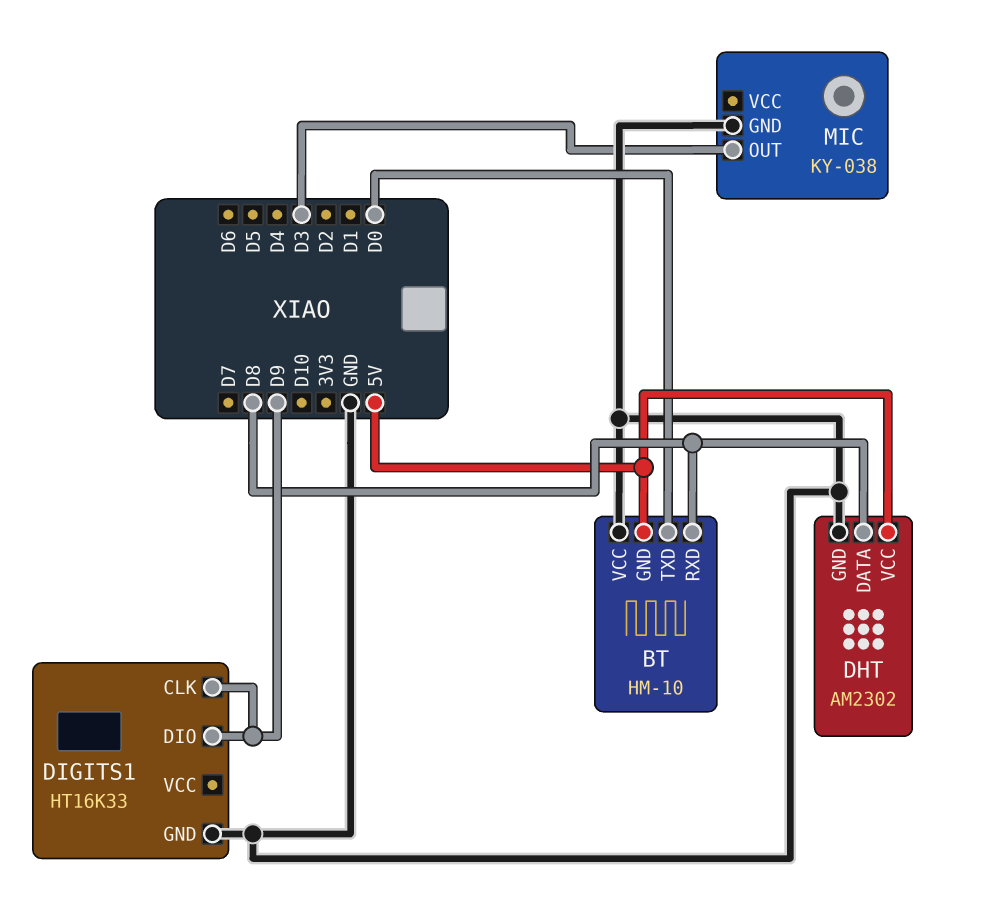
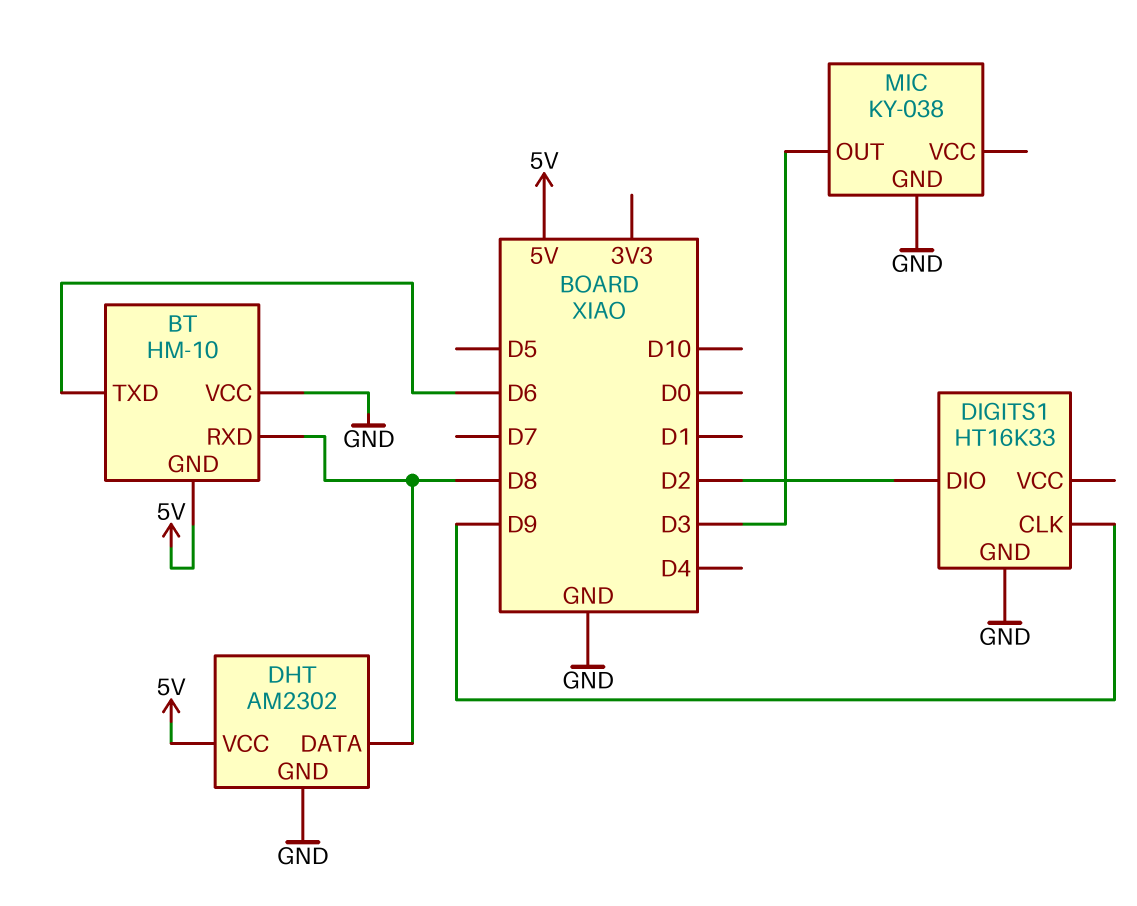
BT pin TXD: D0 -> D6
DIGITS1 pin DIO: D9 -> D2

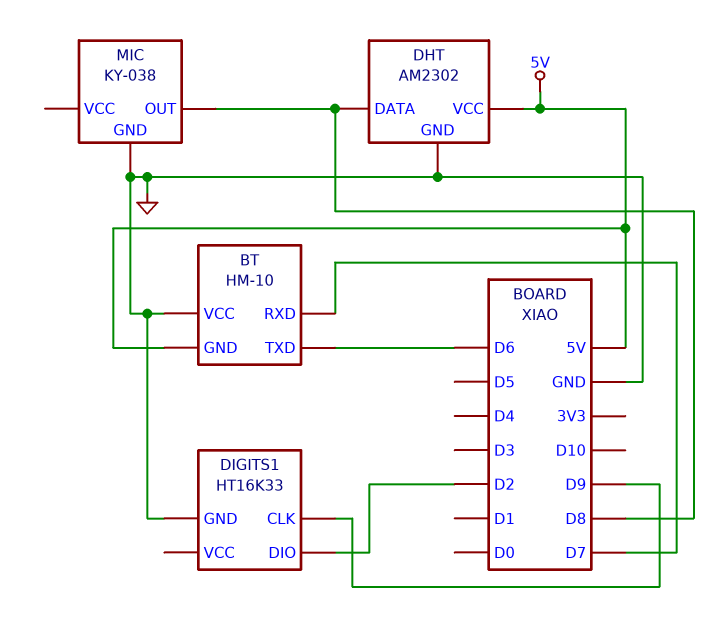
BT pin RXD: D8 -> D7
MIC pin OUT: D3 -> D8

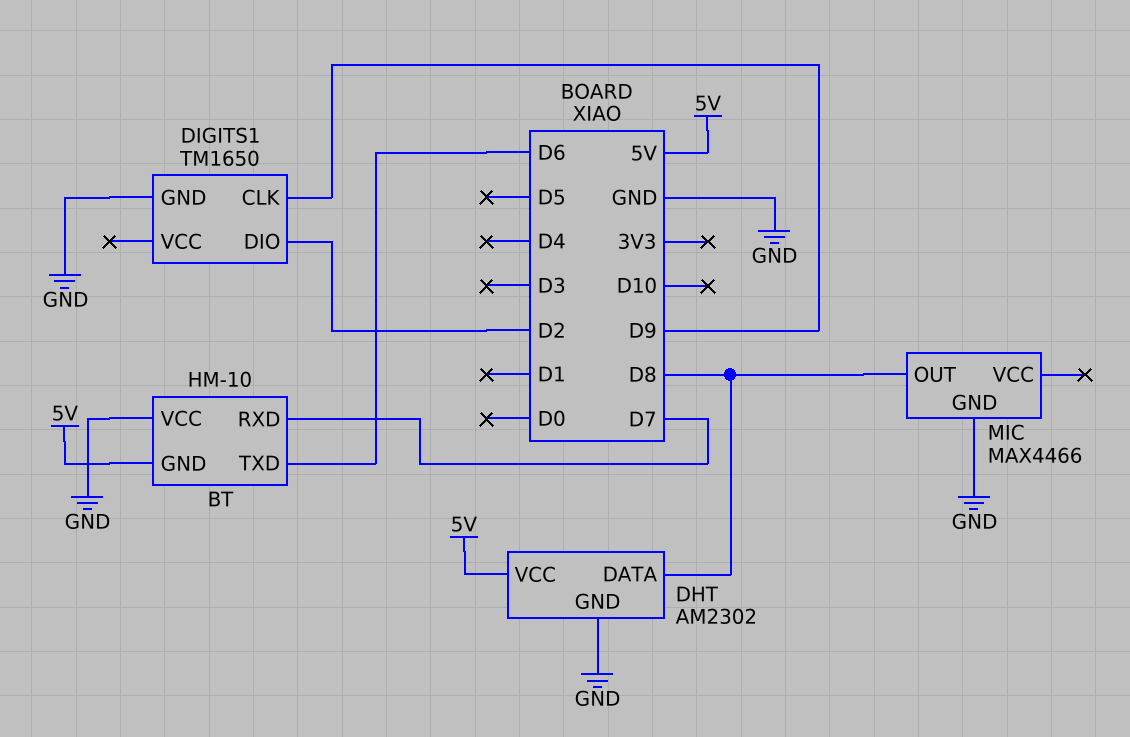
DIGITS1: HT16K33 -> TM1650
MIC: KY-038 -> MAX4466

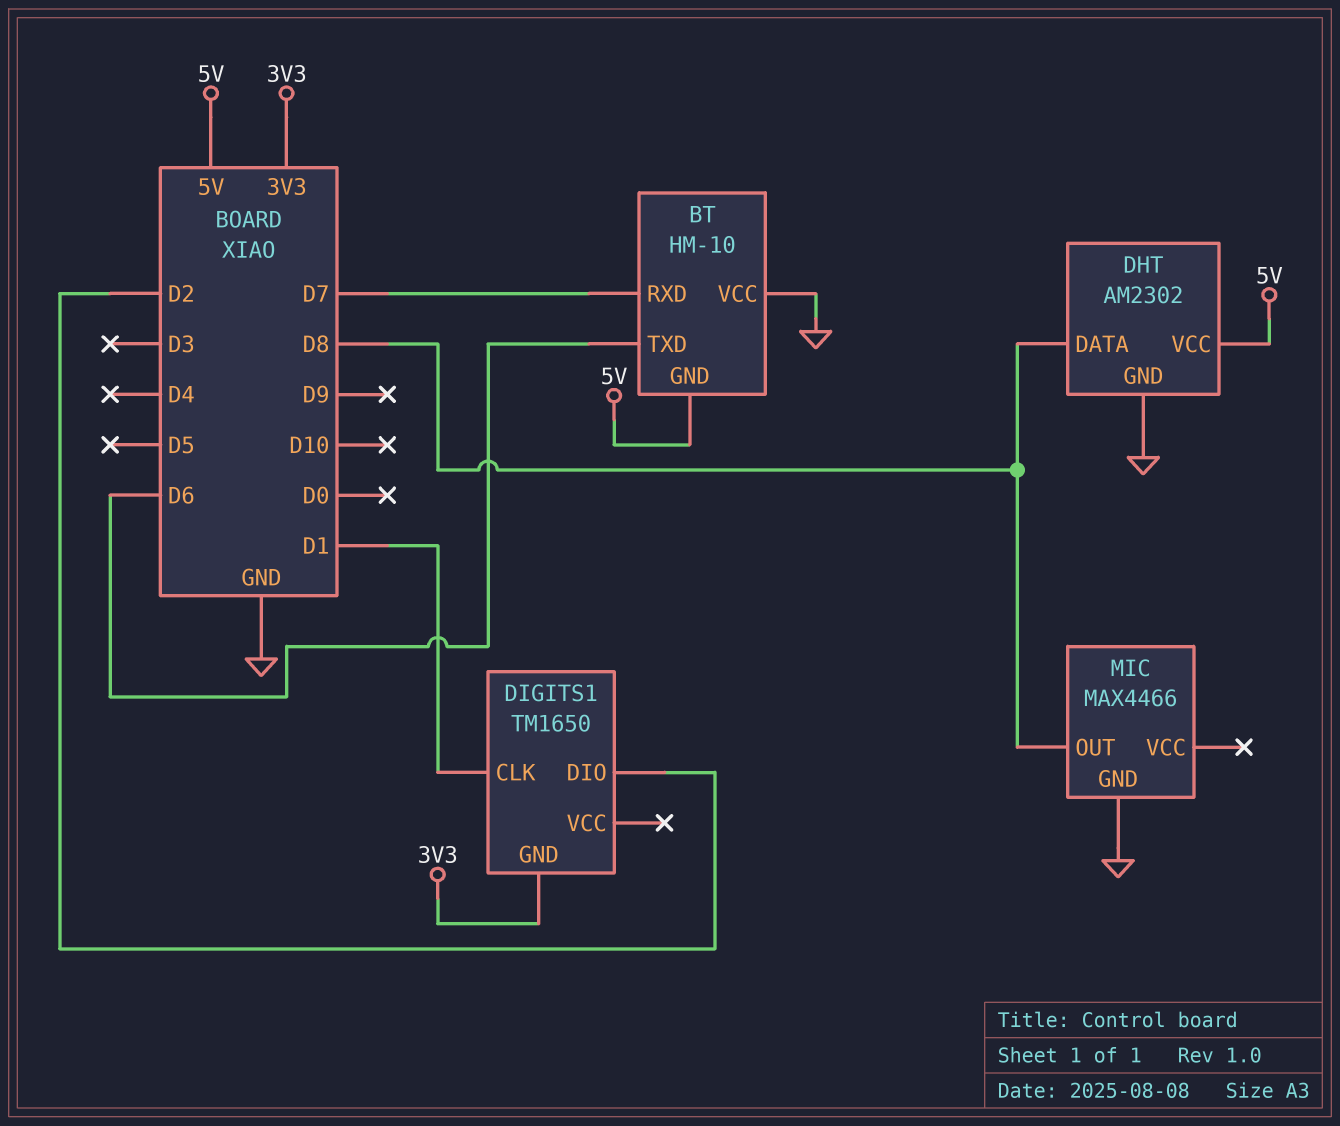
DIGITS1 pin CLK: D9 -> D1
DIGITS1 pin GND: GND -> 3V3

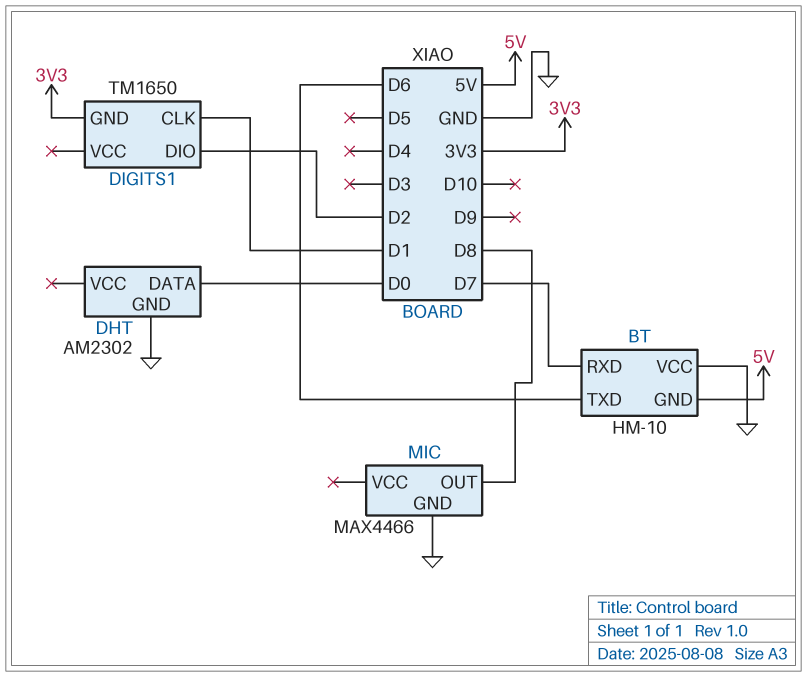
DHT pin DATA: D8 -> D0
DHT pin VCC: 5V -> none

